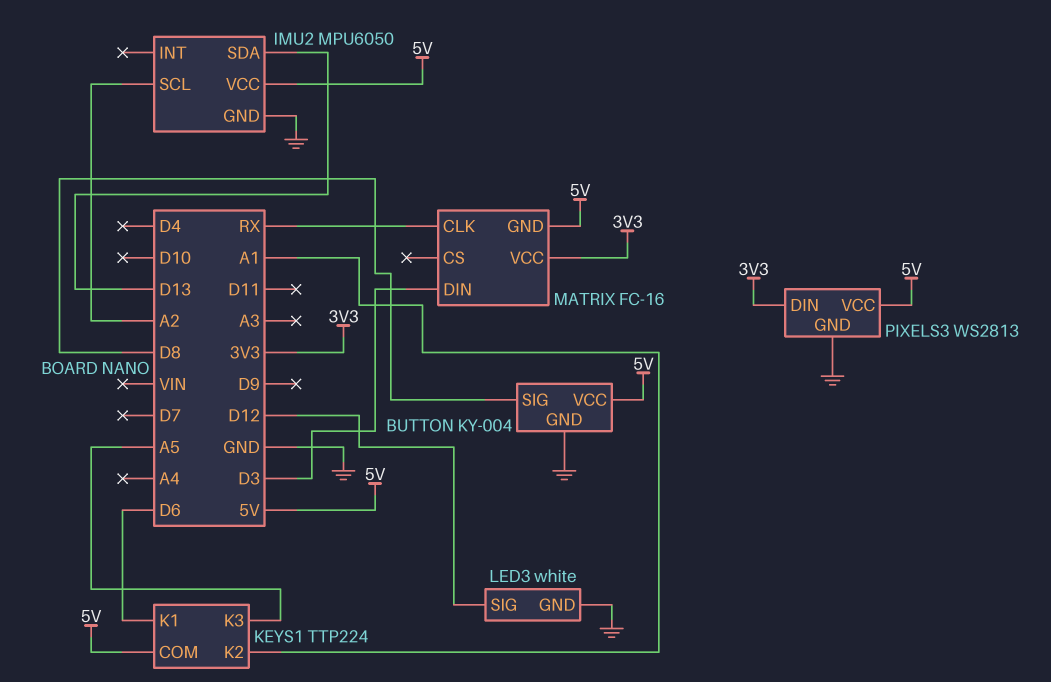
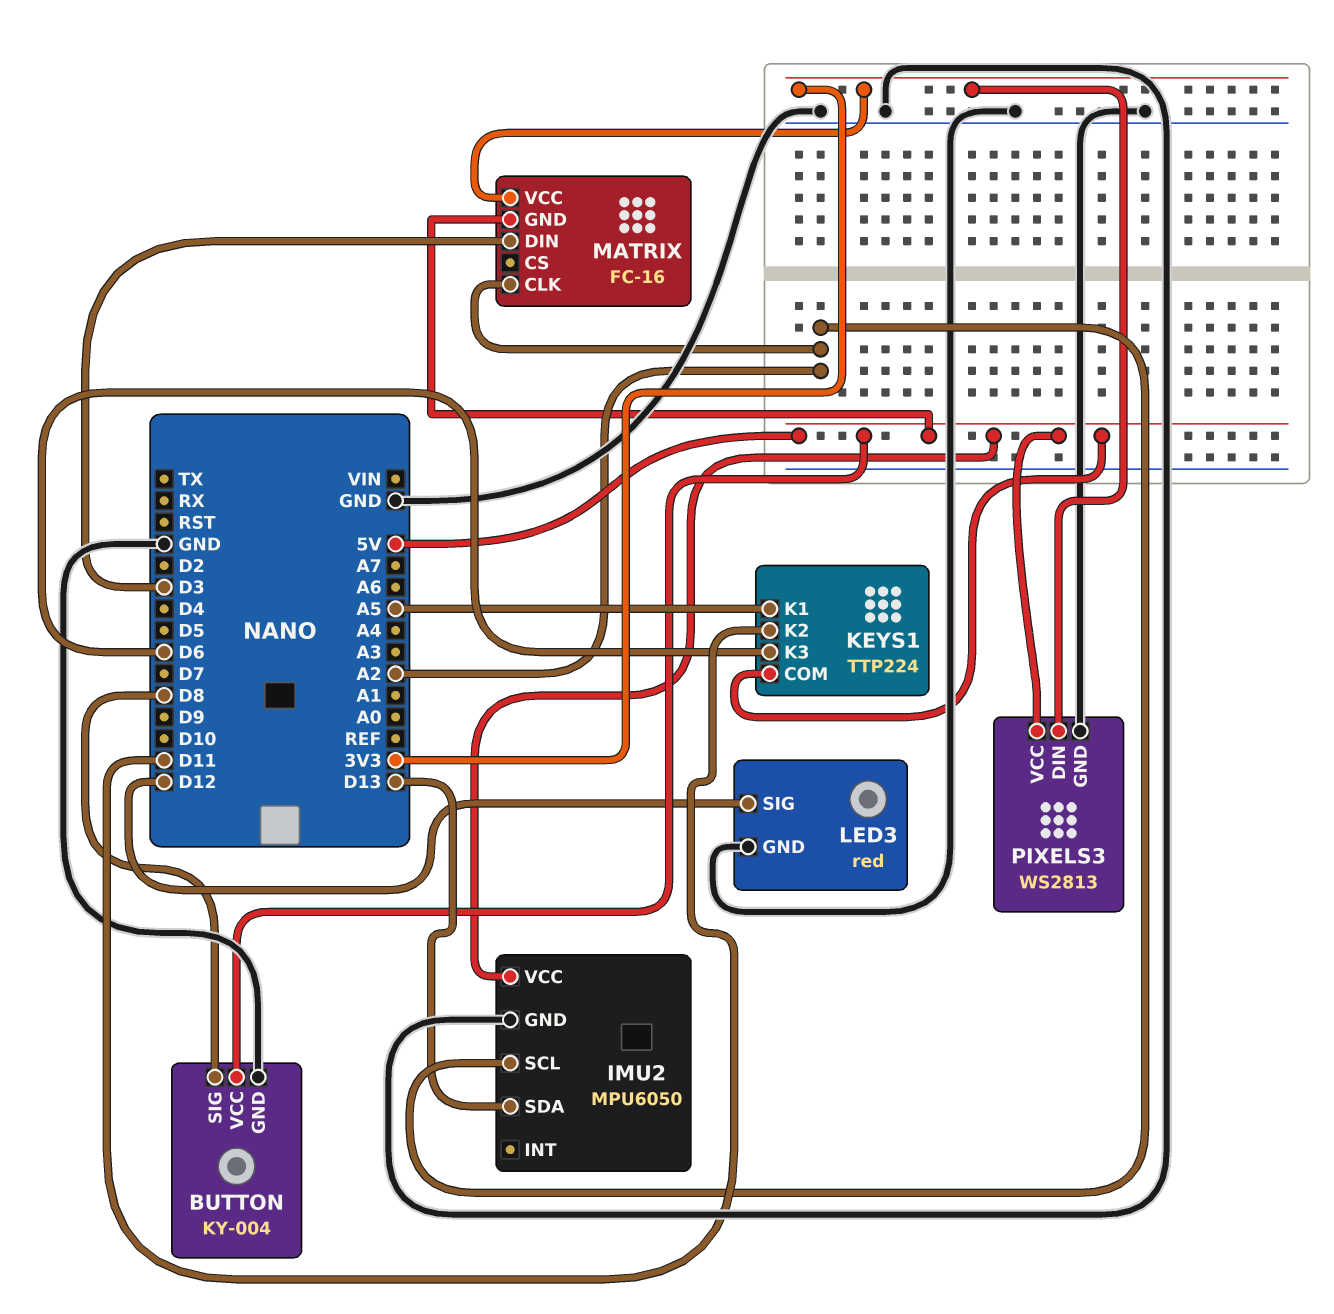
KEYS1 pin K1: D6 -> A5
KEYS1 pin K2: A1 -> D11
KEYS1 pin K3: A5 -> D6
LED3: white -> red
MATRIX pin CLK: RX -> A2

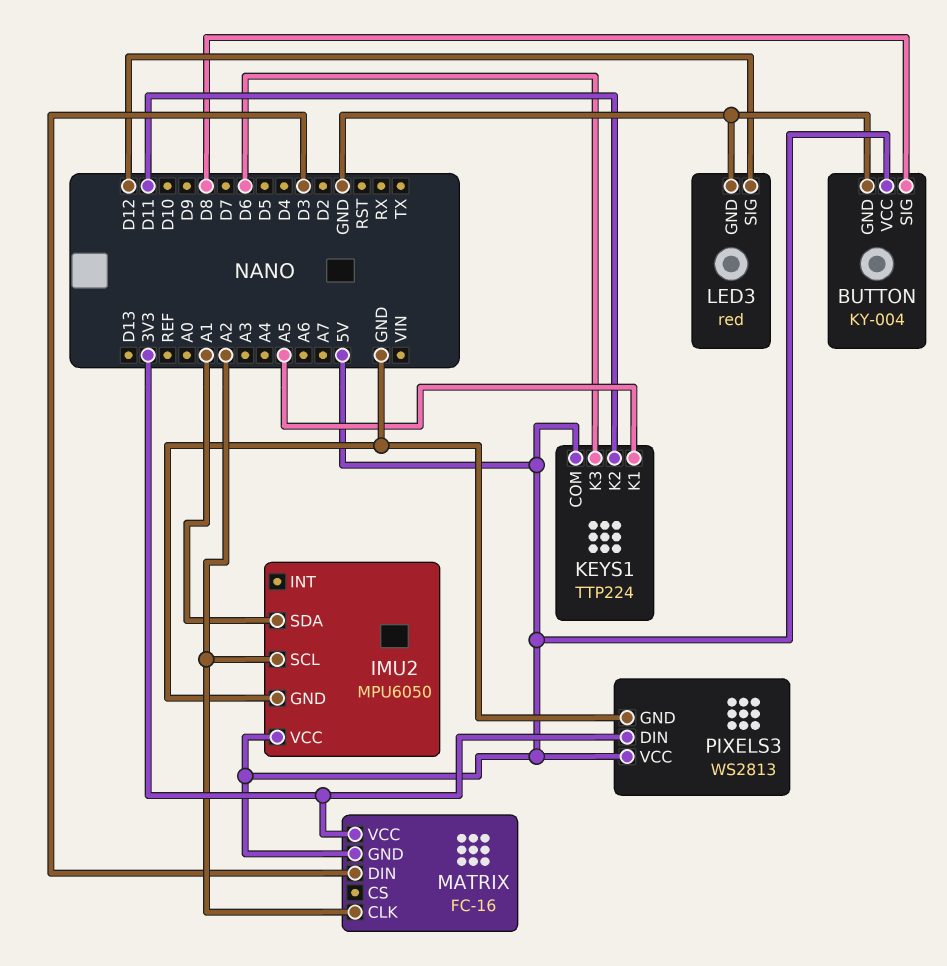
IMU2 pin SDA: D13 -> A1

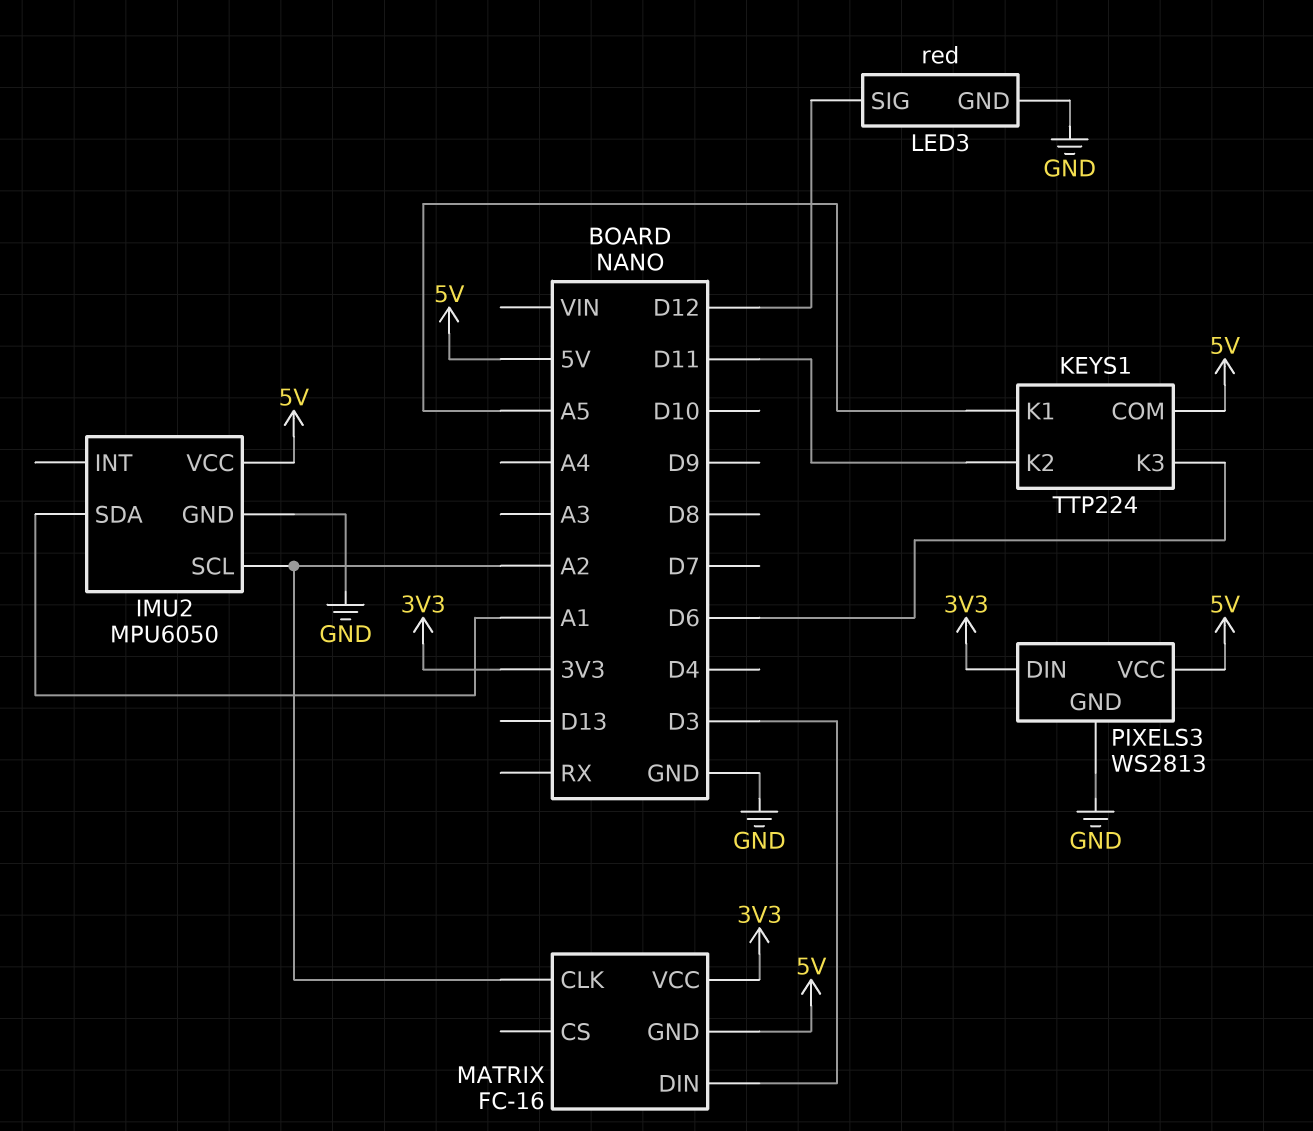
BUTTON: KY-004 -> none
BUTTON pin GND: GND -> none
BUTTON pin SIG: D8 -> none
BUTTON pin VCC: 5V -> none

